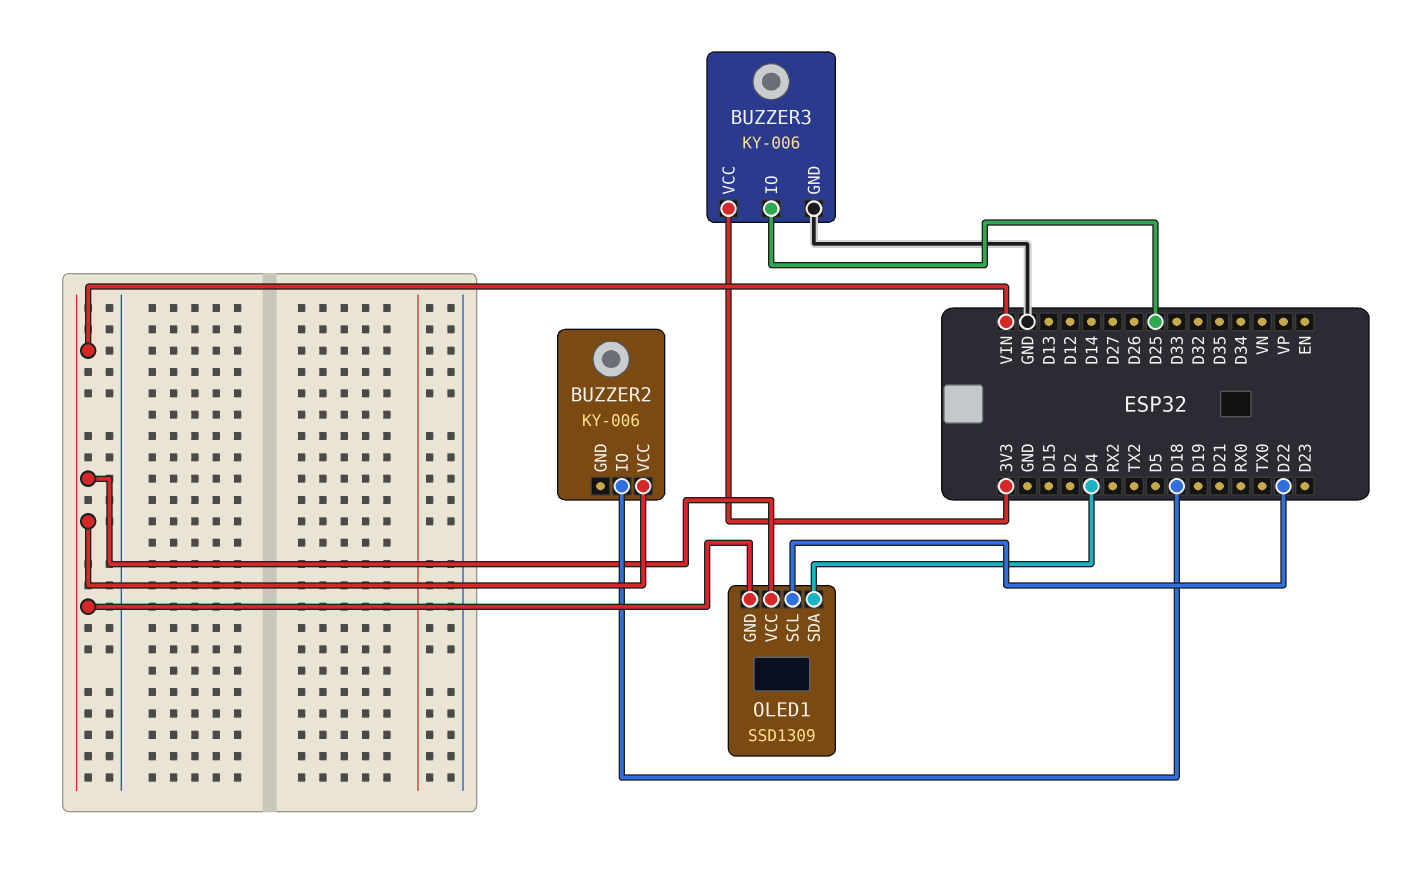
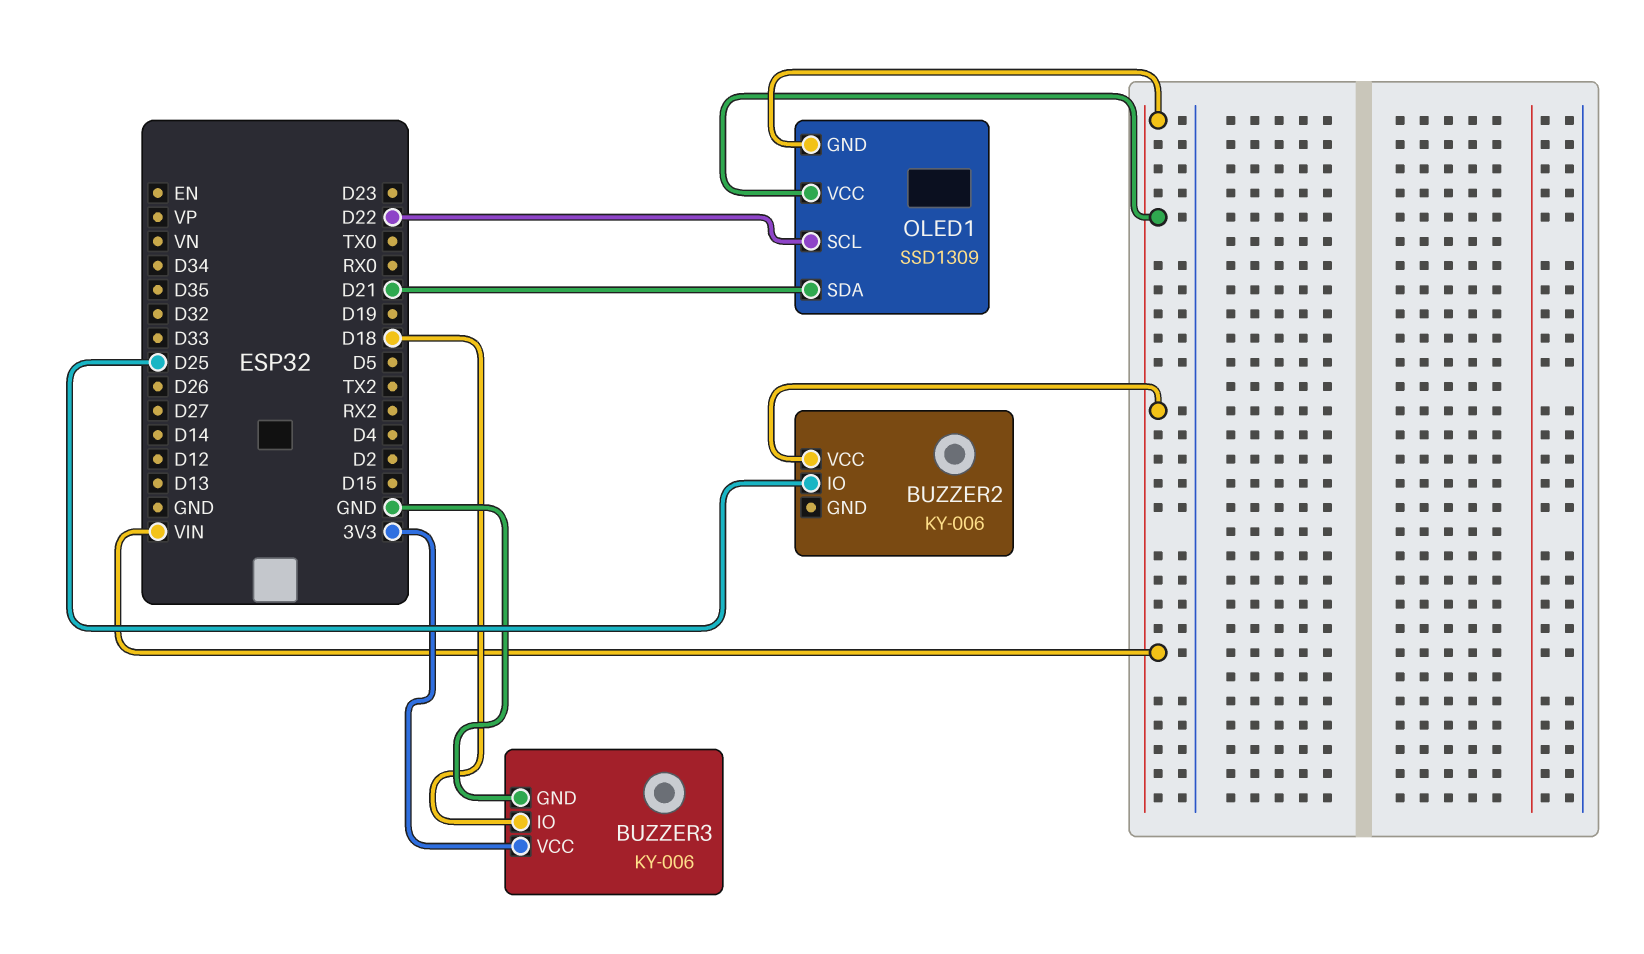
BUZZER2 pin IO: D18 -> D25
BUZZER3 pin IO: D25 -> D18
OLED1 pin SDA: D4 -> D21

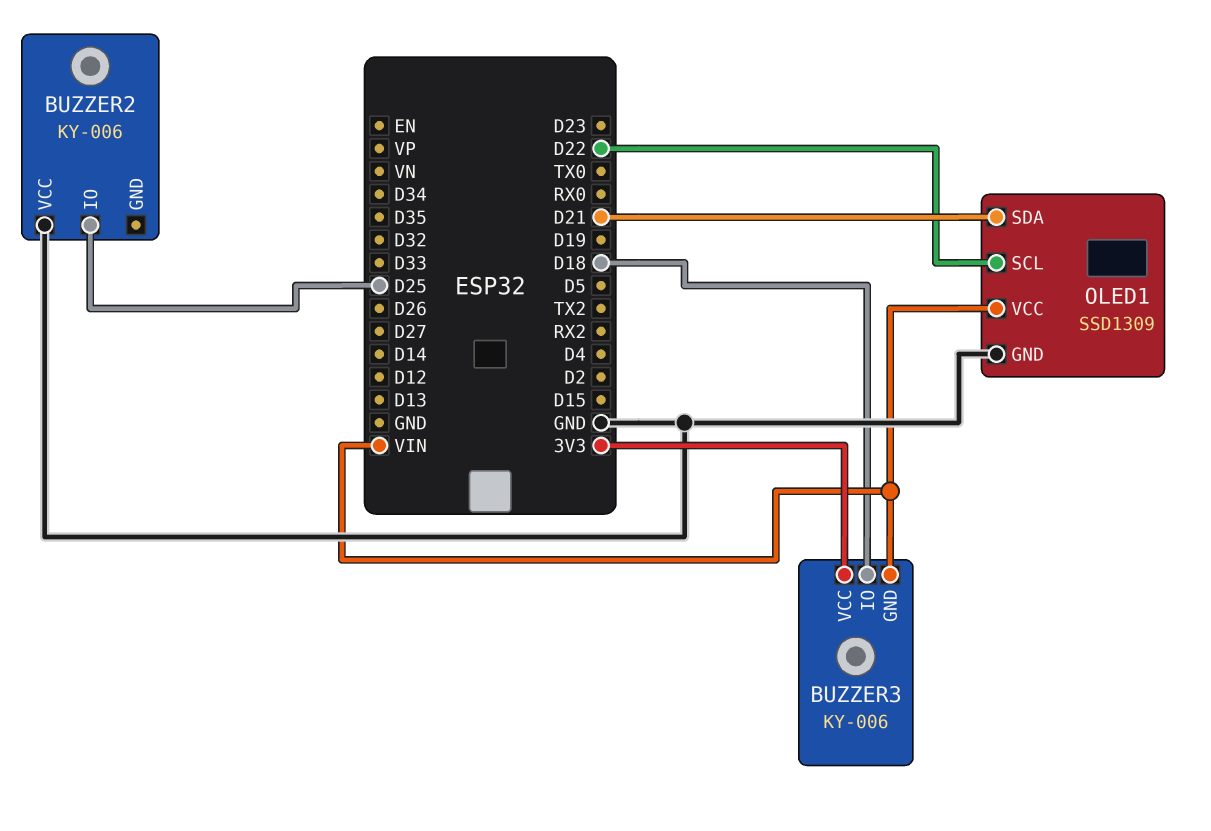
BUZZER2 pin VCC: VIN -> GND
BUZZER3 pin GND: GND -> VIN
OLED1 pin GND: VIN -> GND

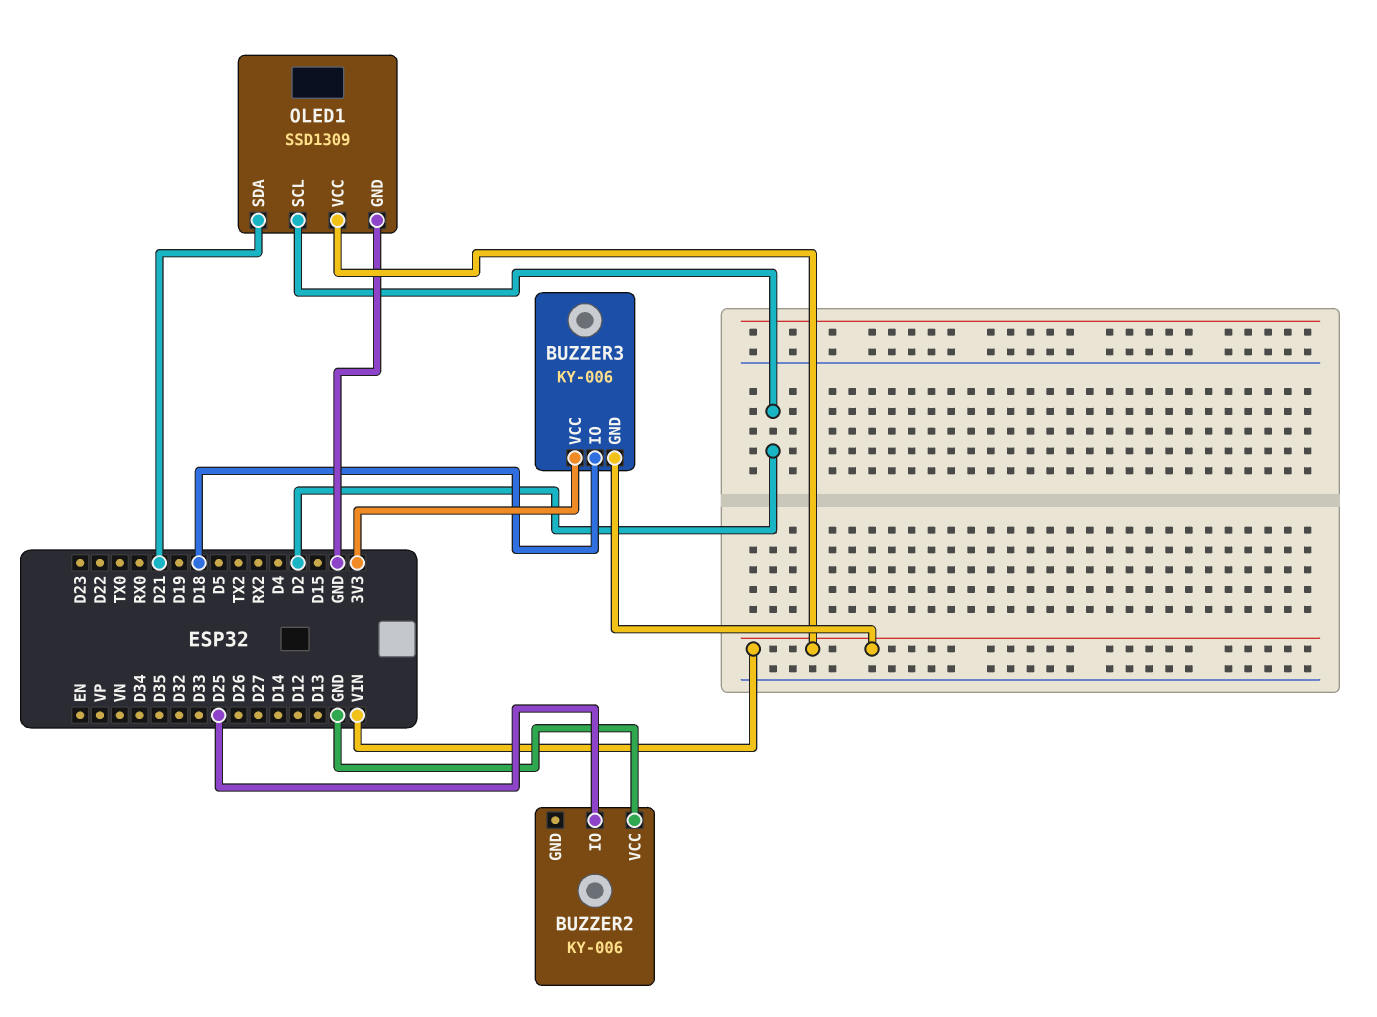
OLED1 pin SCL: D22 -> D2

